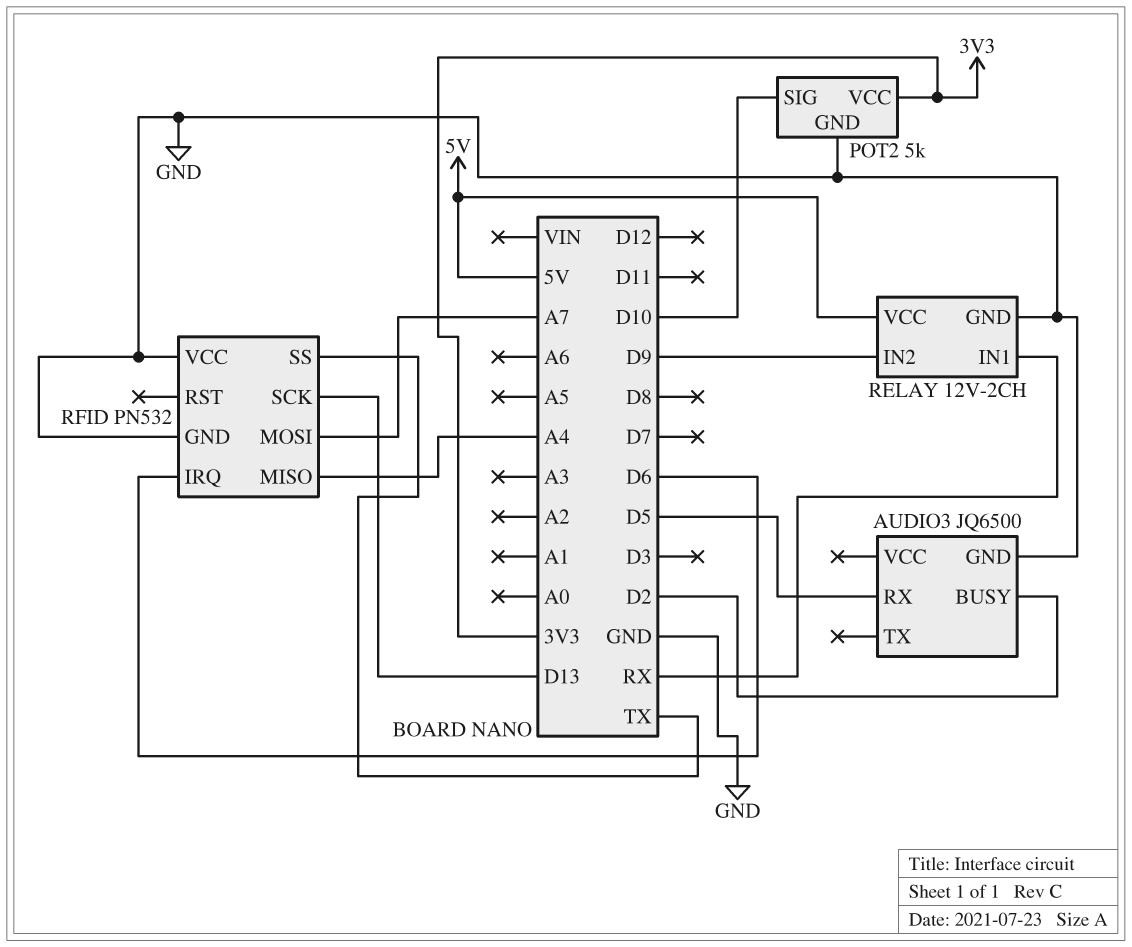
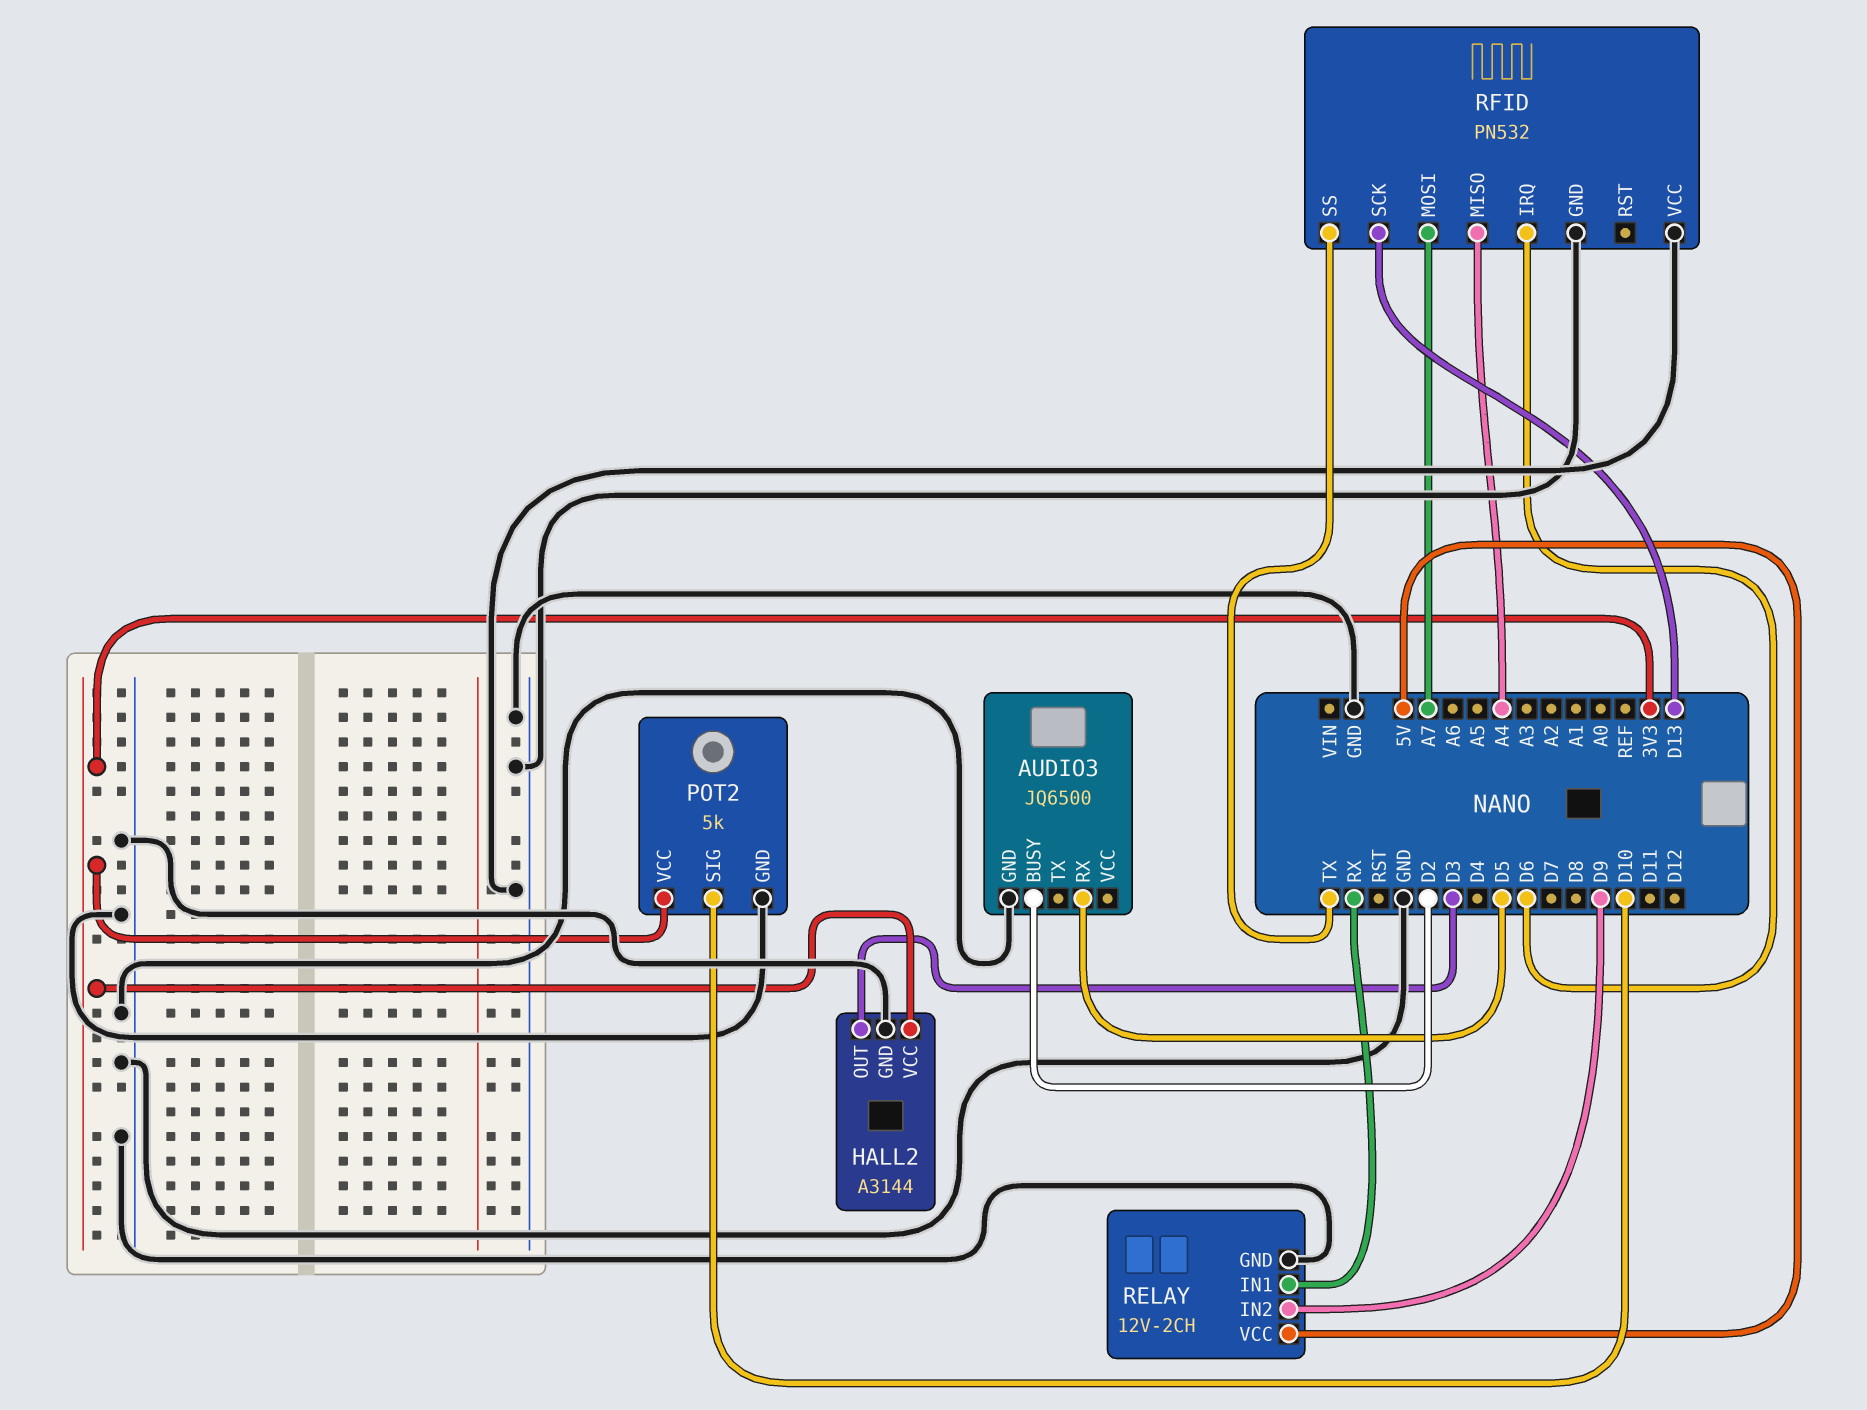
HALL2: none -> A3144
HALL2 pin GND: none -> GND
HALL2 pin OUT: none -> D3
HALL2 pin VCC: none -> 3V3

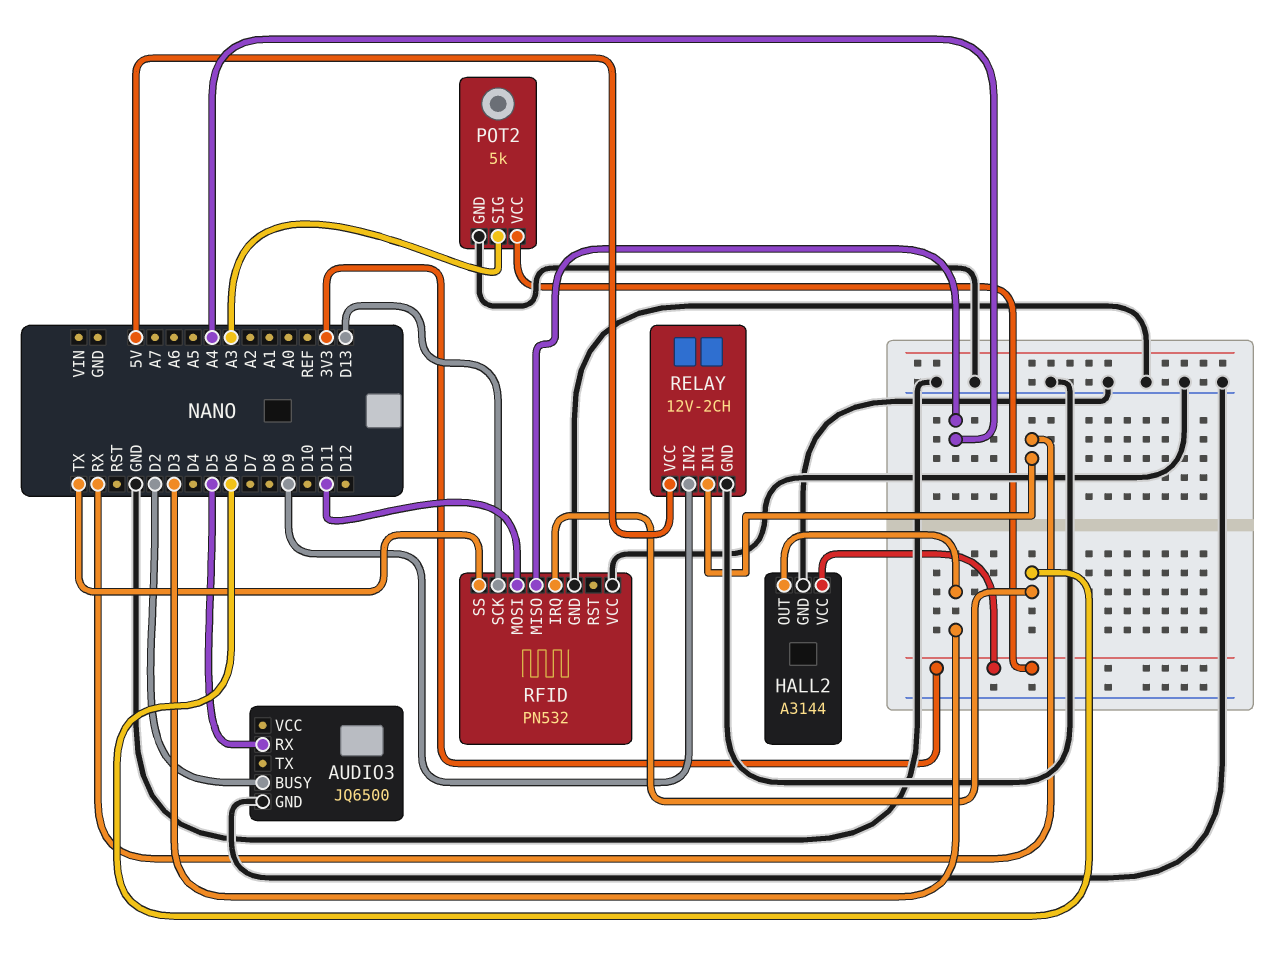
POT2 pin SIG: D10 -> A3
RFID pin MOSI: A7 -> D11

